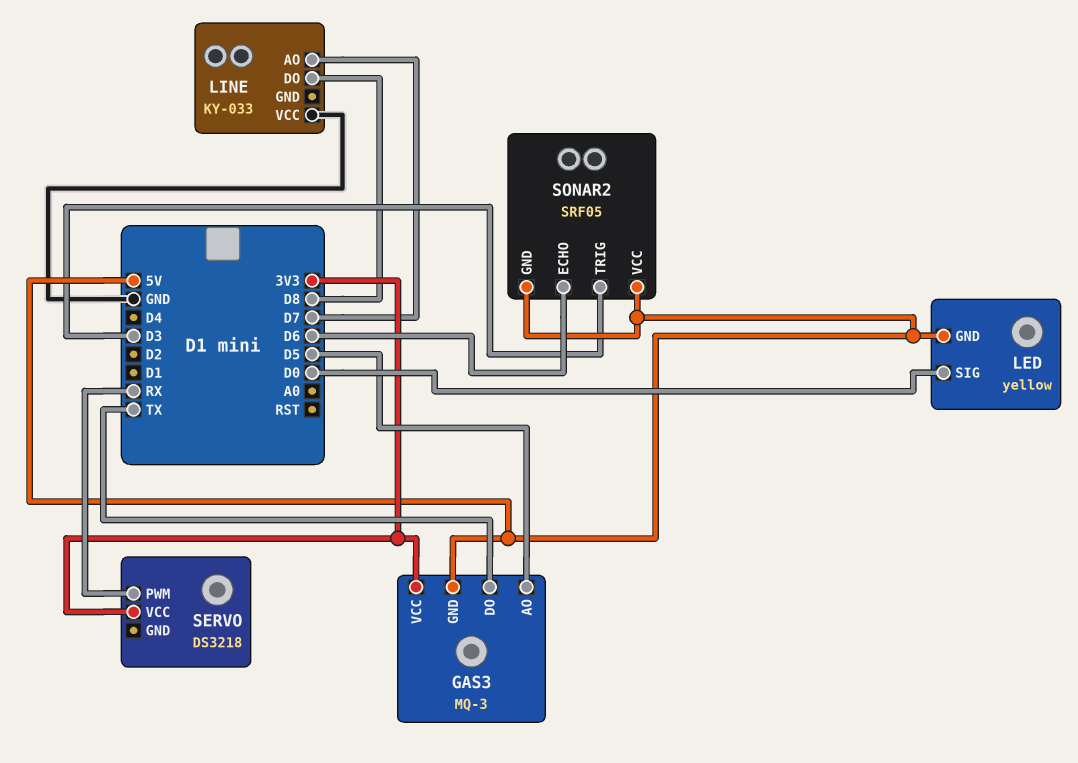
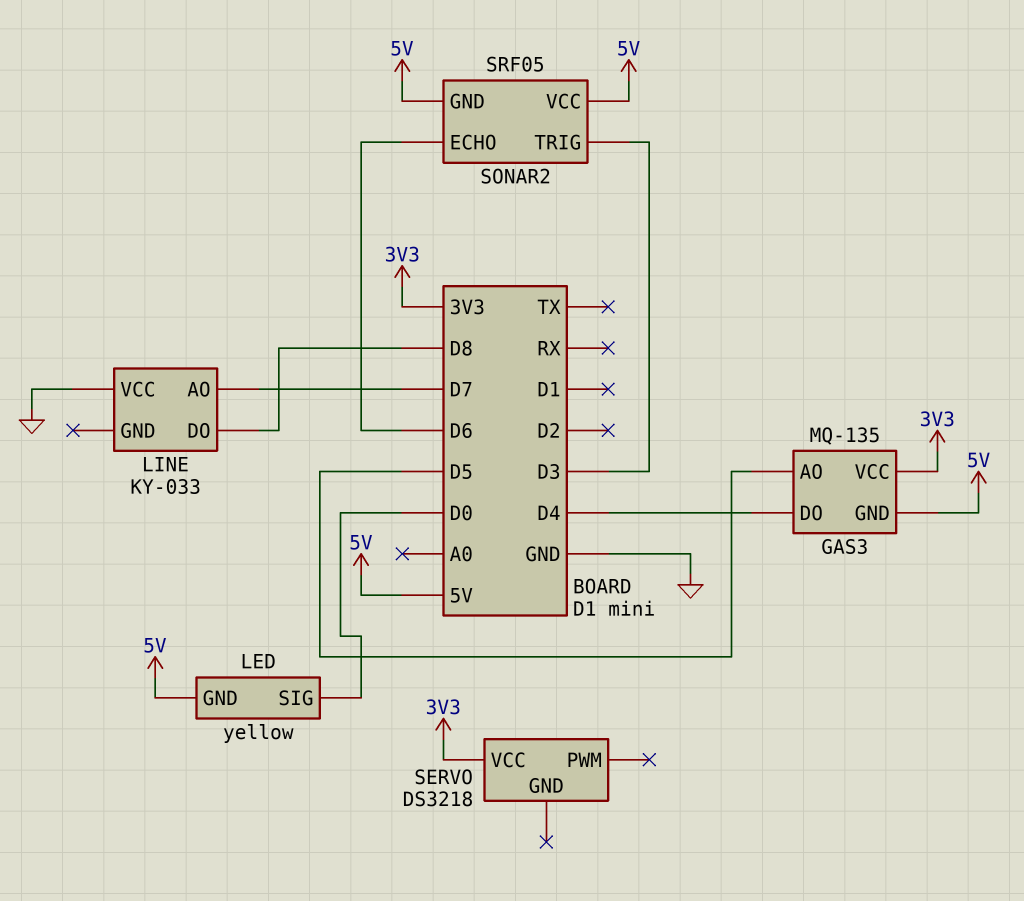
GAS3: MQ-3 -> MQ-135
GAS3 pin DO: TX -> D4
SERVO pin PWM: RX -> none

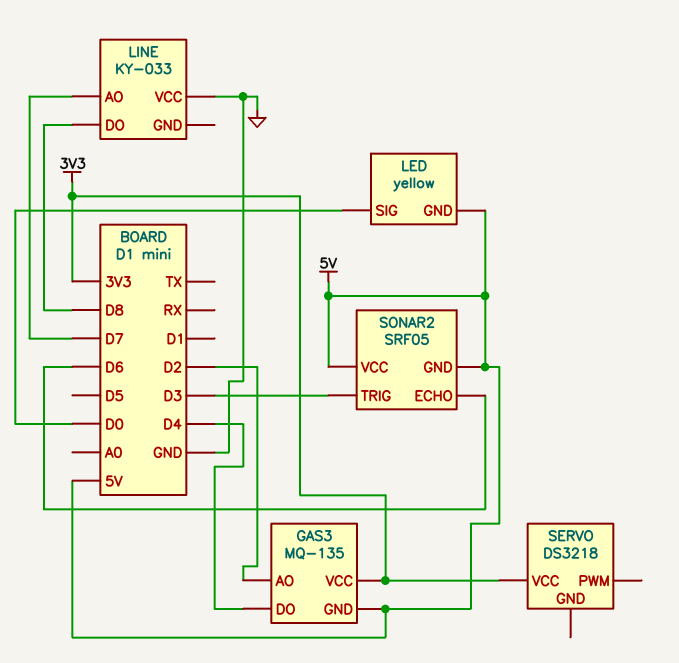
GAS3 pin AO: D5 -> D2

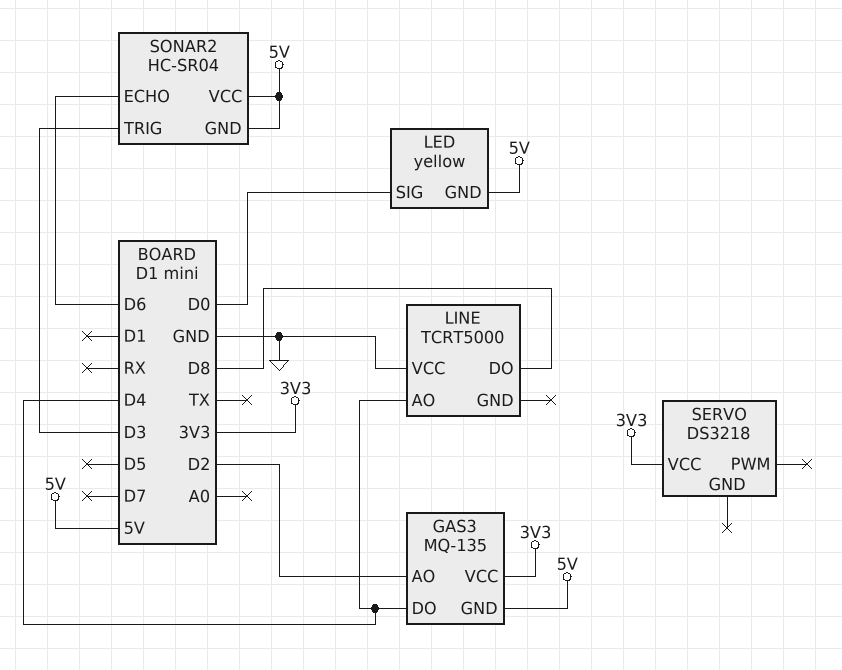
LINE: KY-033 -> TCRT5000
LINE pin AO: D7 -> D4
SONAR2: SRF05 -> HC-SR04

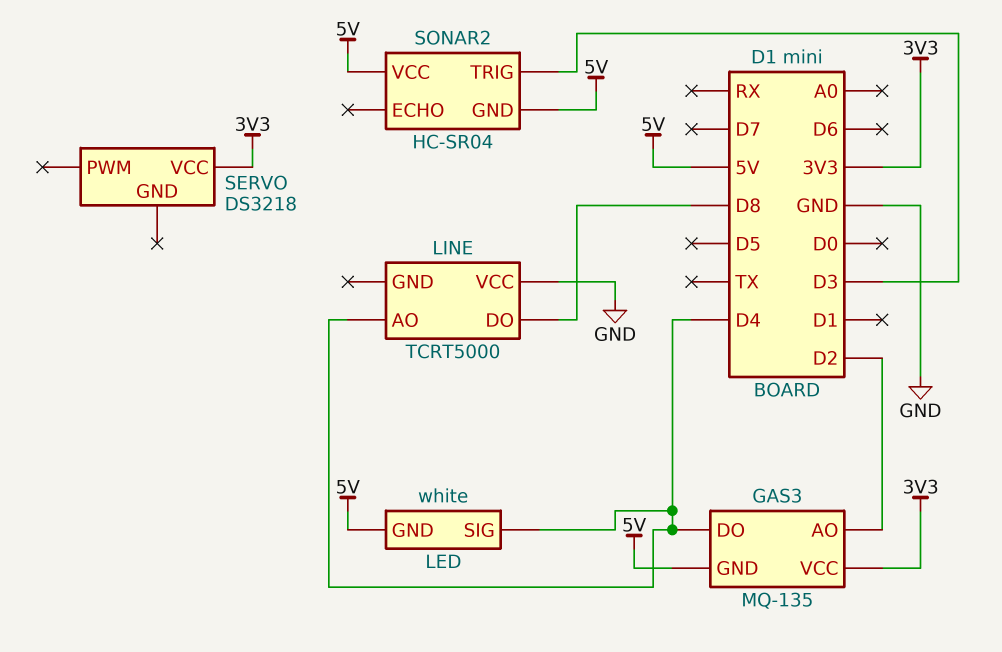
LED: yellow -> white
LED pin SIG: D0 -> D4
SONAR2 pin ECHO: D6 -> none

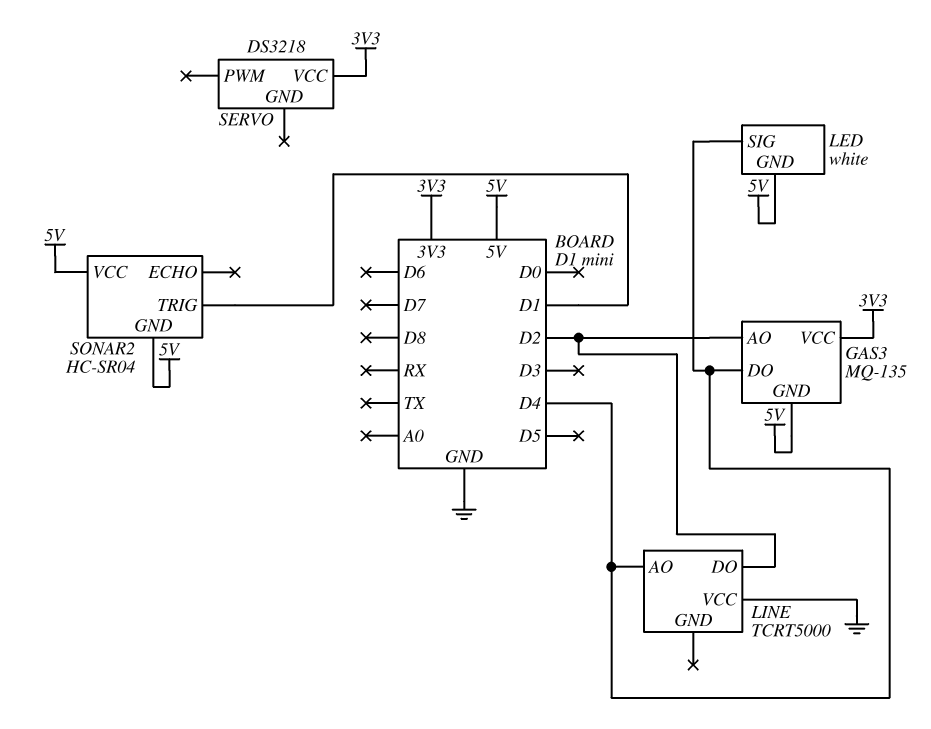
LINE pin DO: D8 -> D2
SONAR2 pin TRIG: D3 -> D1

